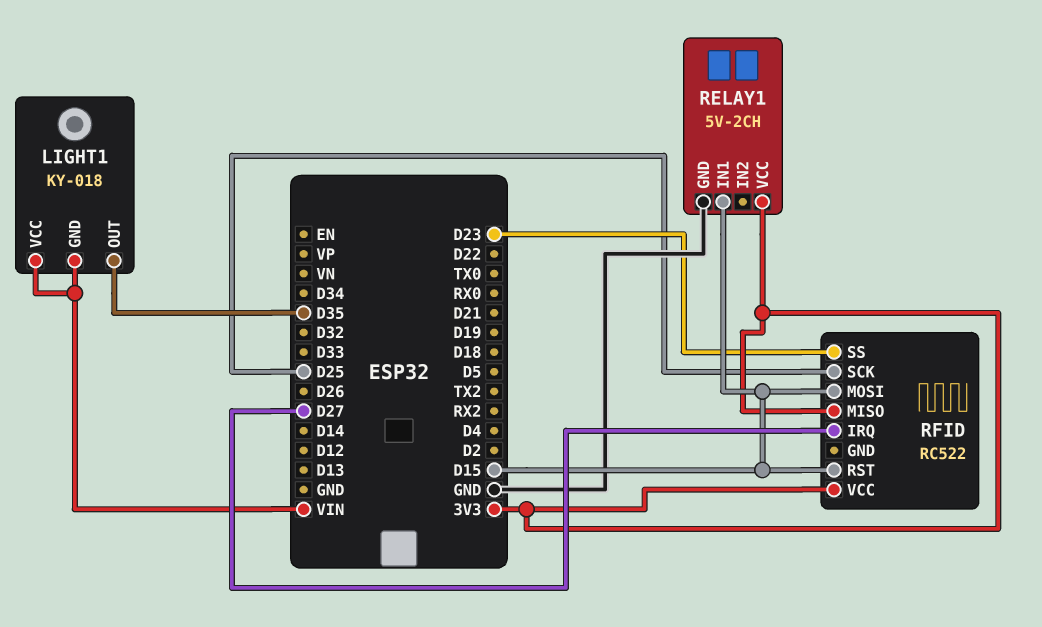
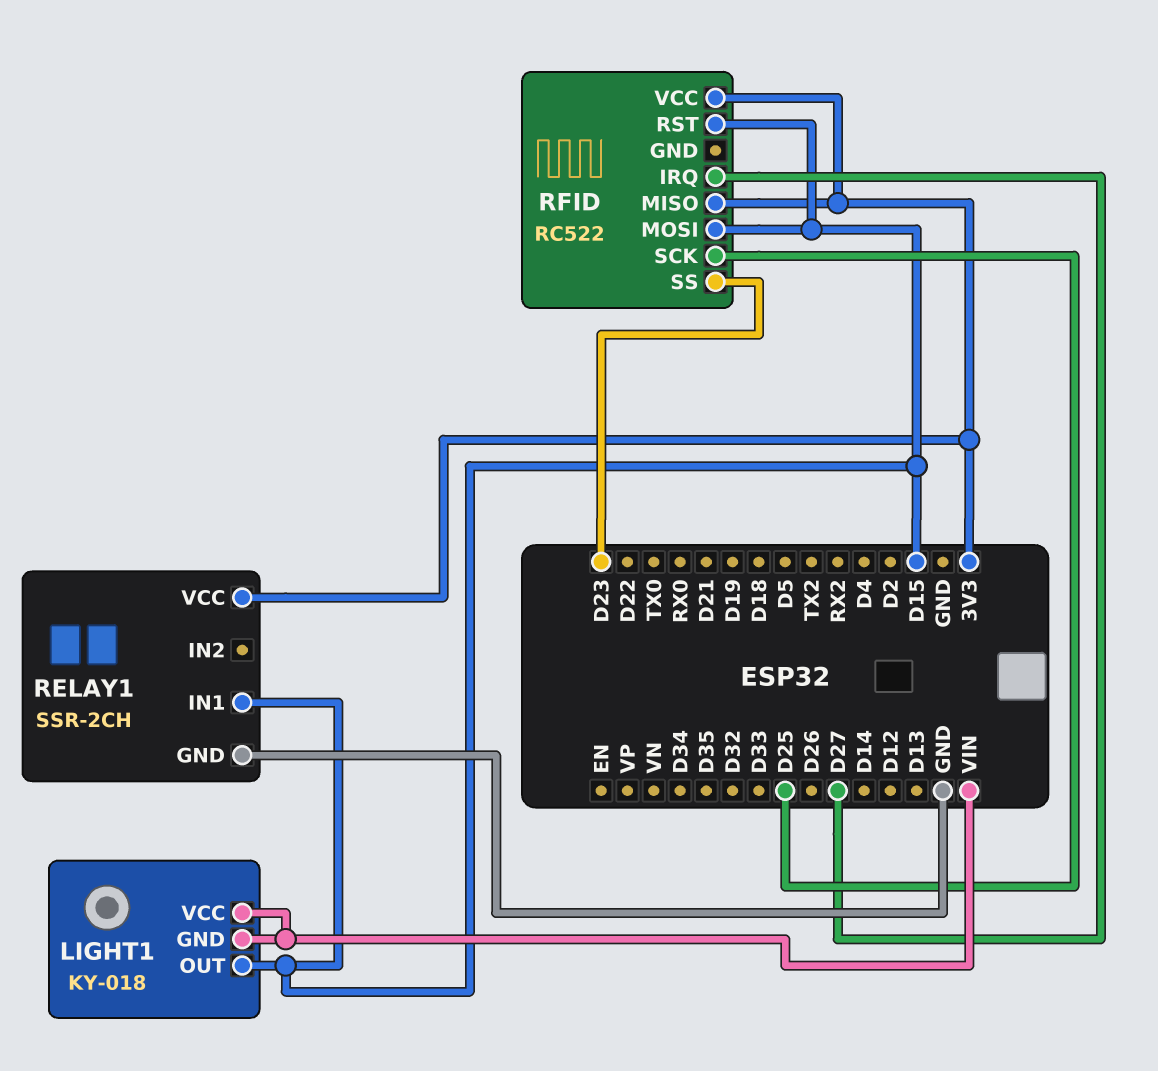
LIGHT1 pin OUT: D35 -> D15
RELAY1: 5V-2CH -> SSR-2CH

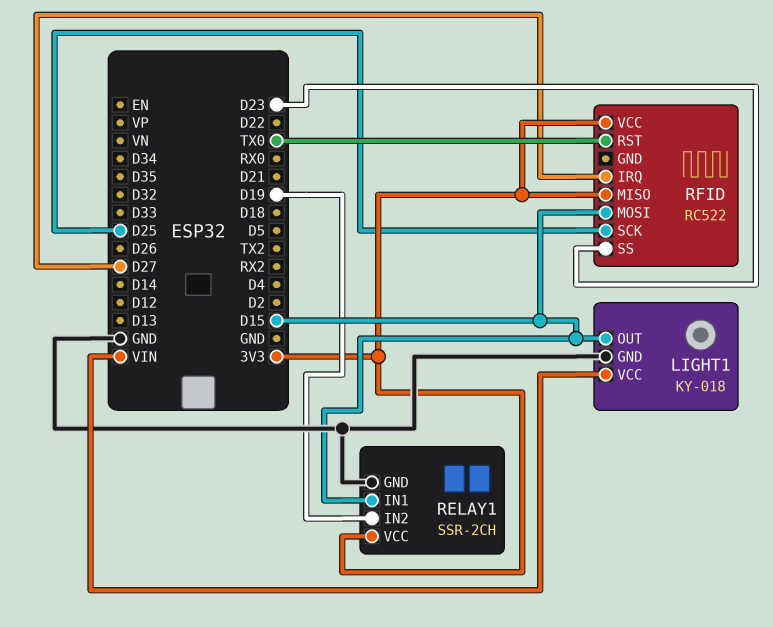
LIGHT1 pin GND: VIN -> GND
RELAY1 pin IN2: none -> D19
RFID pin RST: D15 -> TX0

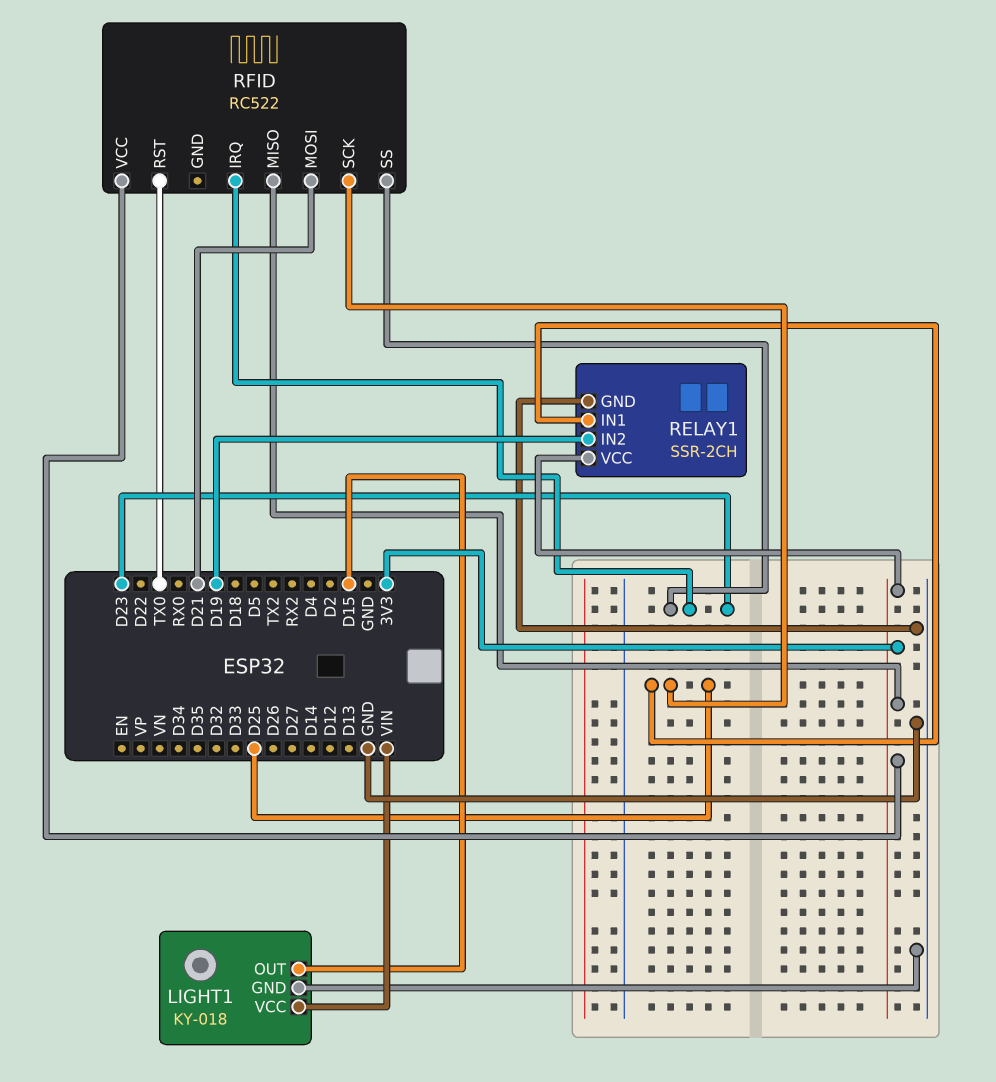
RELAY1 pin IN1: D15 -> D25
RFID pin IRQ: D27 -> D23
RFID pin MOSI: D15 -> D21

